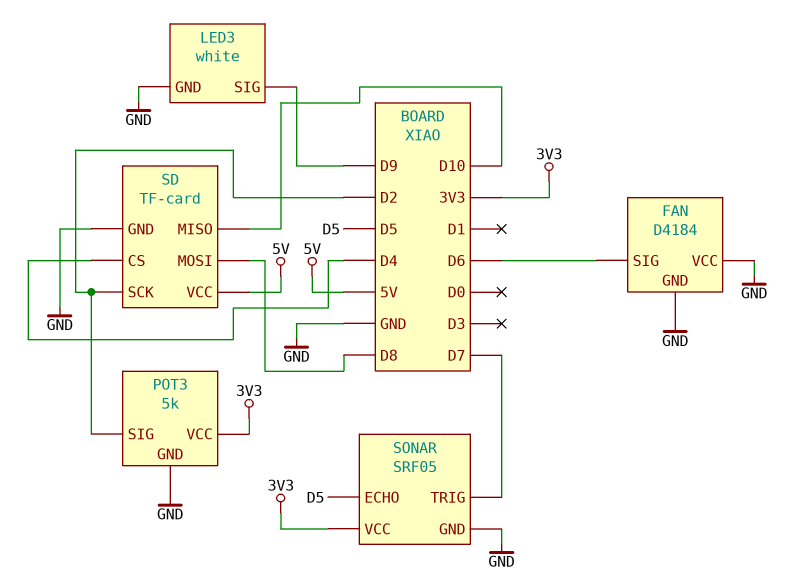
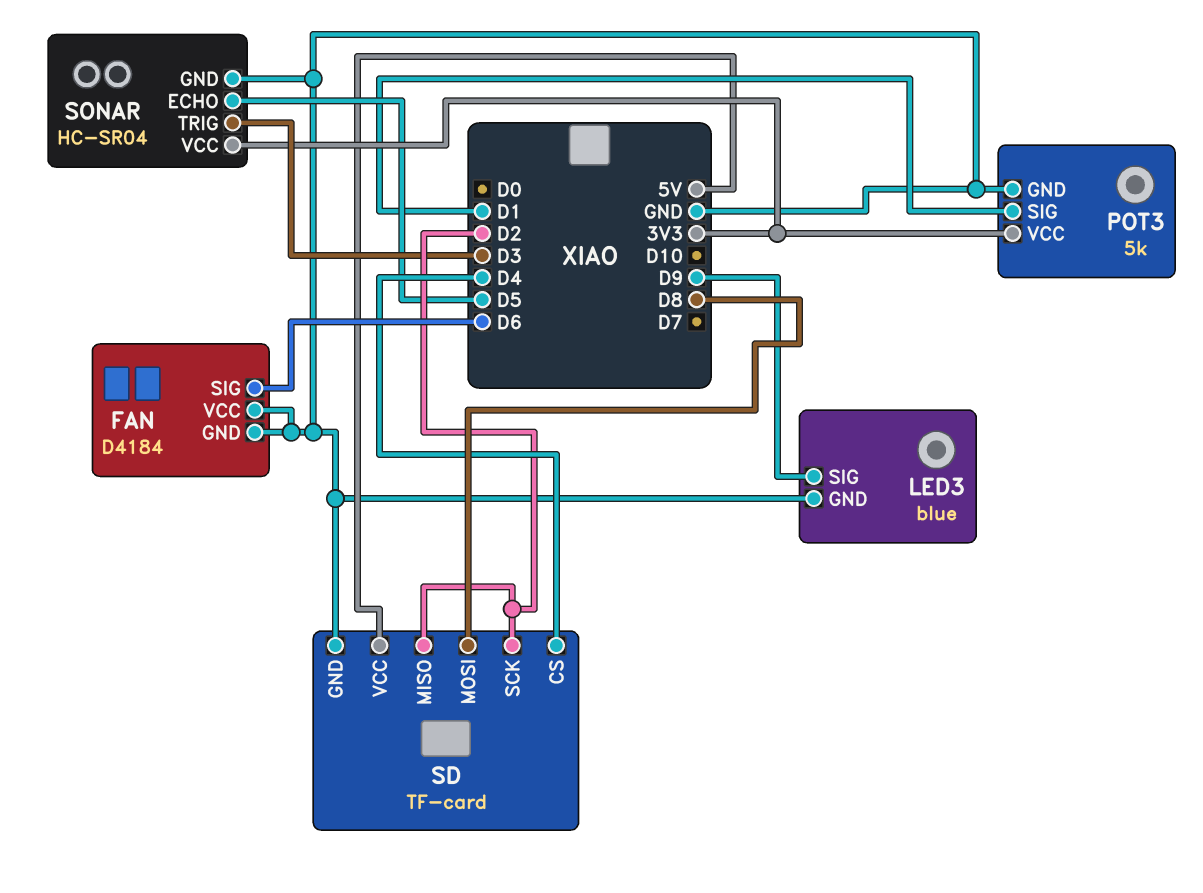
LED3: white -> blue
POT3 pin SIG: D2 -> D1
SD pin MISO: D10 -> D2
SONAR: SRF05 -> HC-SR04
SONAR pin TRIG: D7 -> D3

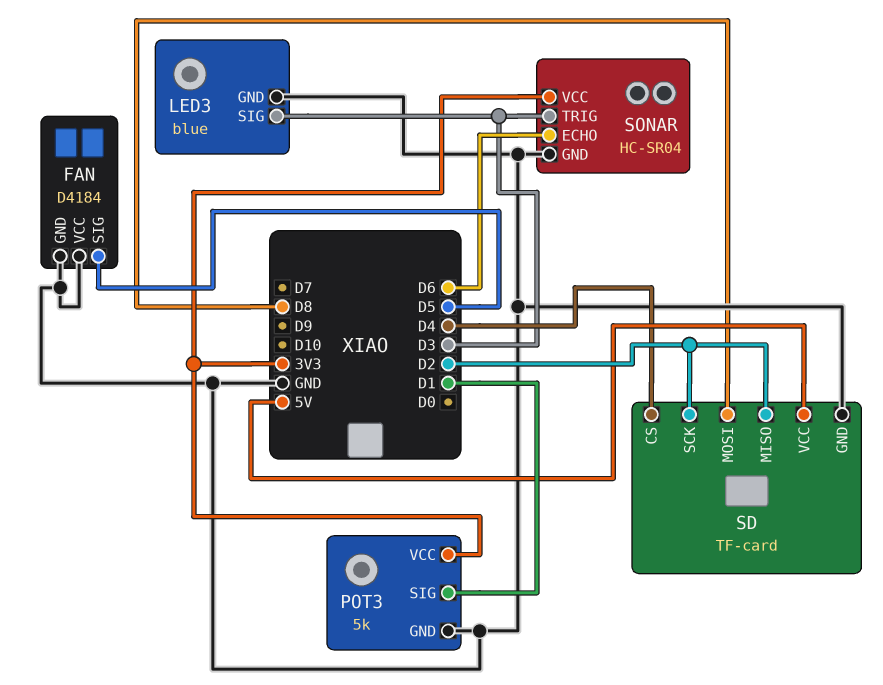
FAN pin SIG: D6 -> D5
LED3 pin SIG: D9 -> D3
SONAR pin ECHO: D5 -> D6

